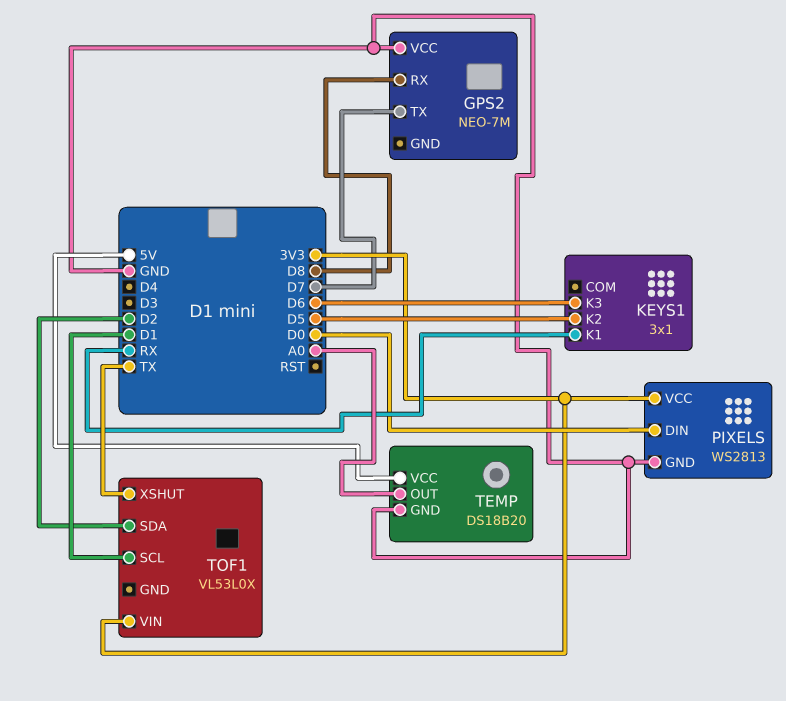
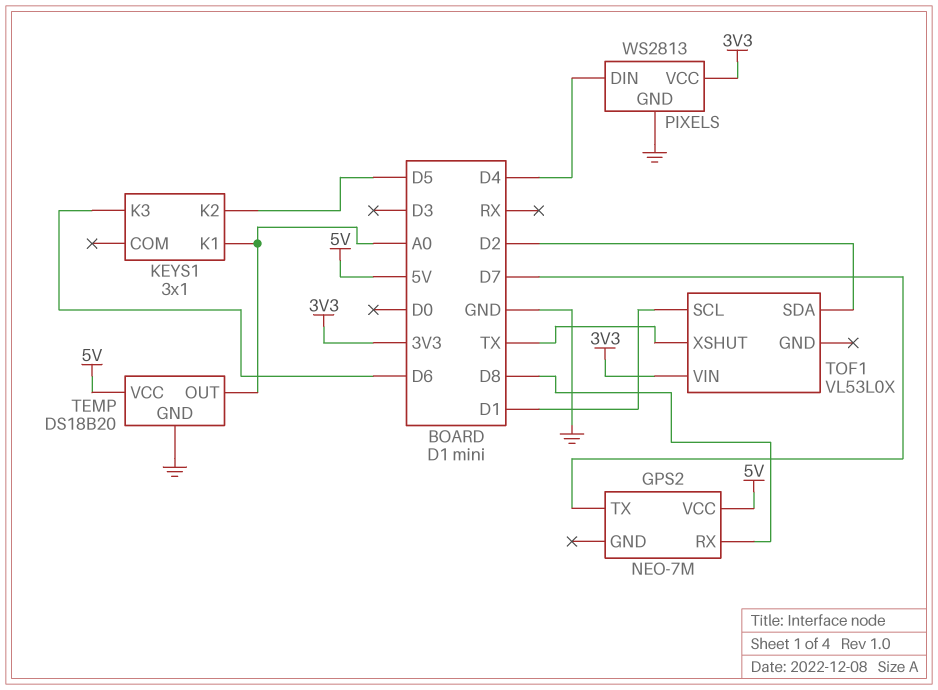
GPS2 pin VCC: GND -> 5V
KEYS1 pin K1: RX -> A0
PIXELS pin DIN: D0 -> D4

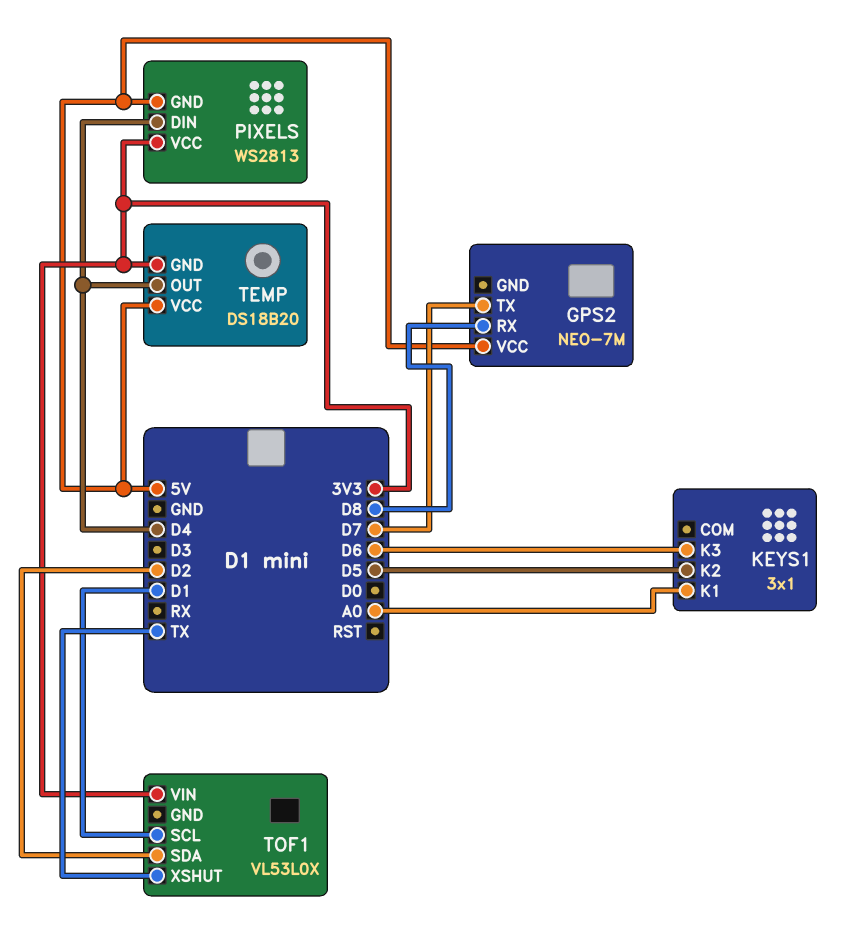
PIXELS pin GND: GND -> 5V
TEMP pin GND: GND -> 3V3
TEMP pin OUT: A0 -> D4

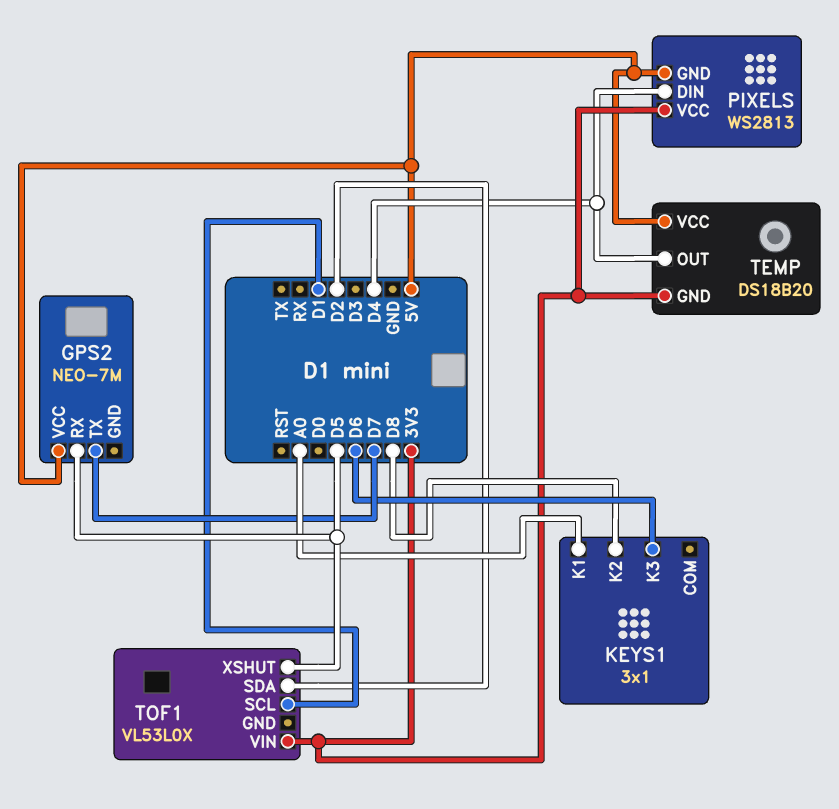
GPS2 pin RX: D8 -> D5
KEYS1 pin K2: D5 -> D8
TOF1 pin XSHUT: TX -> D5

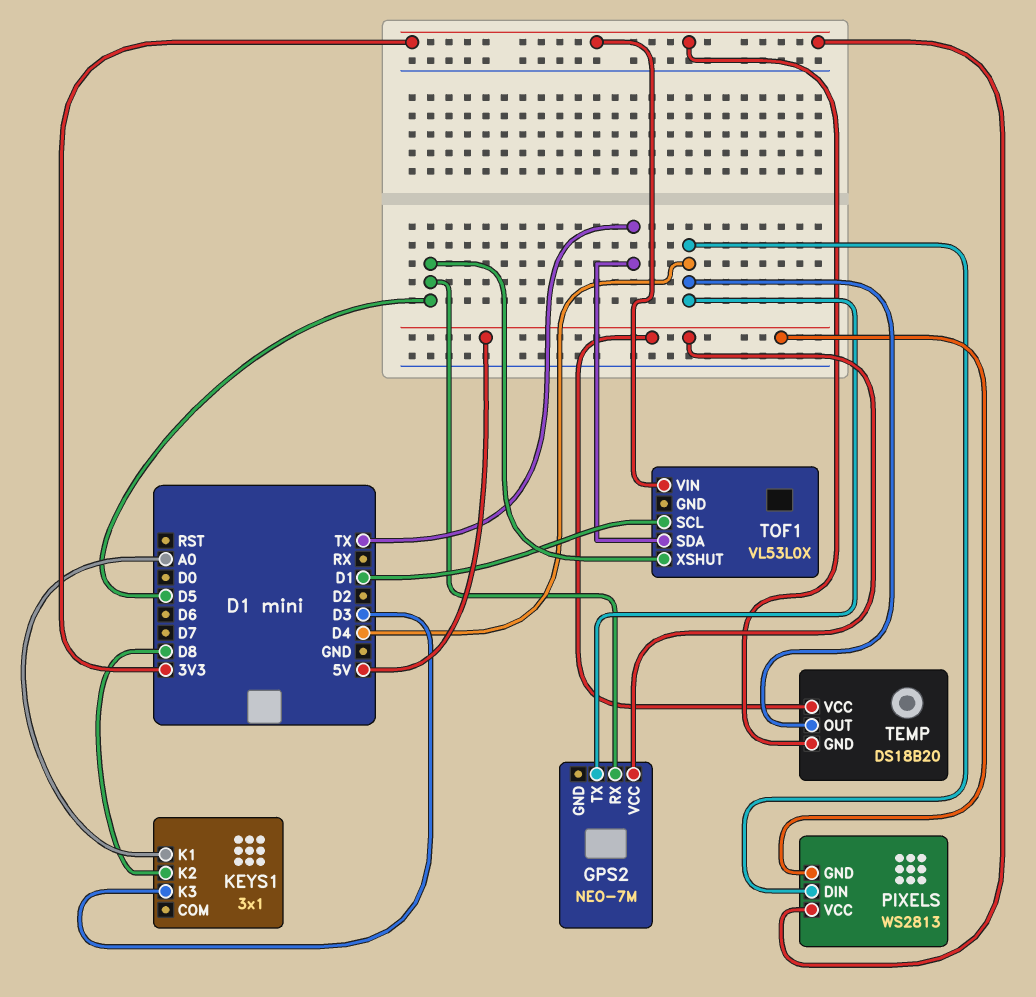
GPS2 pin TX: D7 -> D4
KEYS1 pin K3: D6 -> D3
TOF1 pin SDA: D2 -> TX

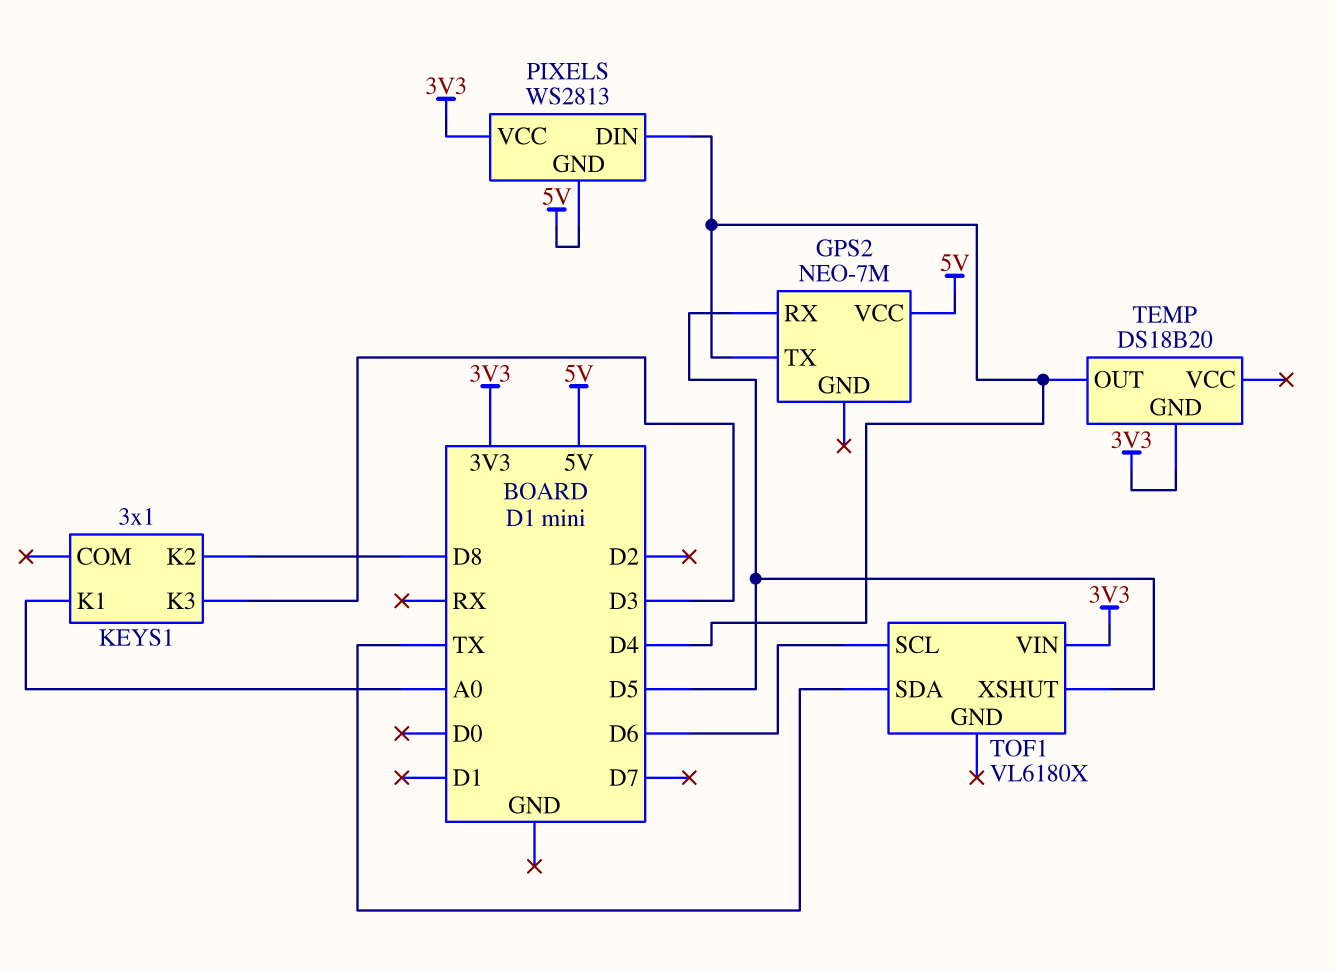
TEMP pin VCC: 5V -> none
TOF1: VL53L0X -> VL6180X
TOF1 pin SCL: D1 -> D6

